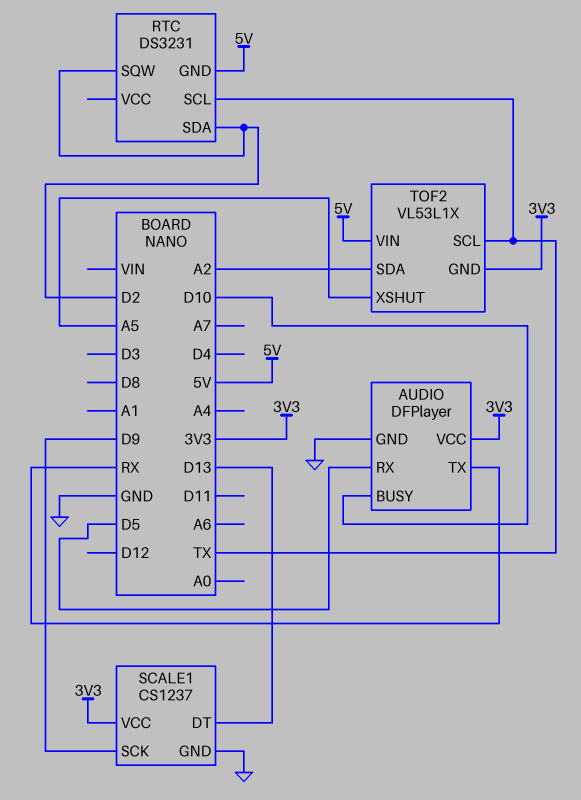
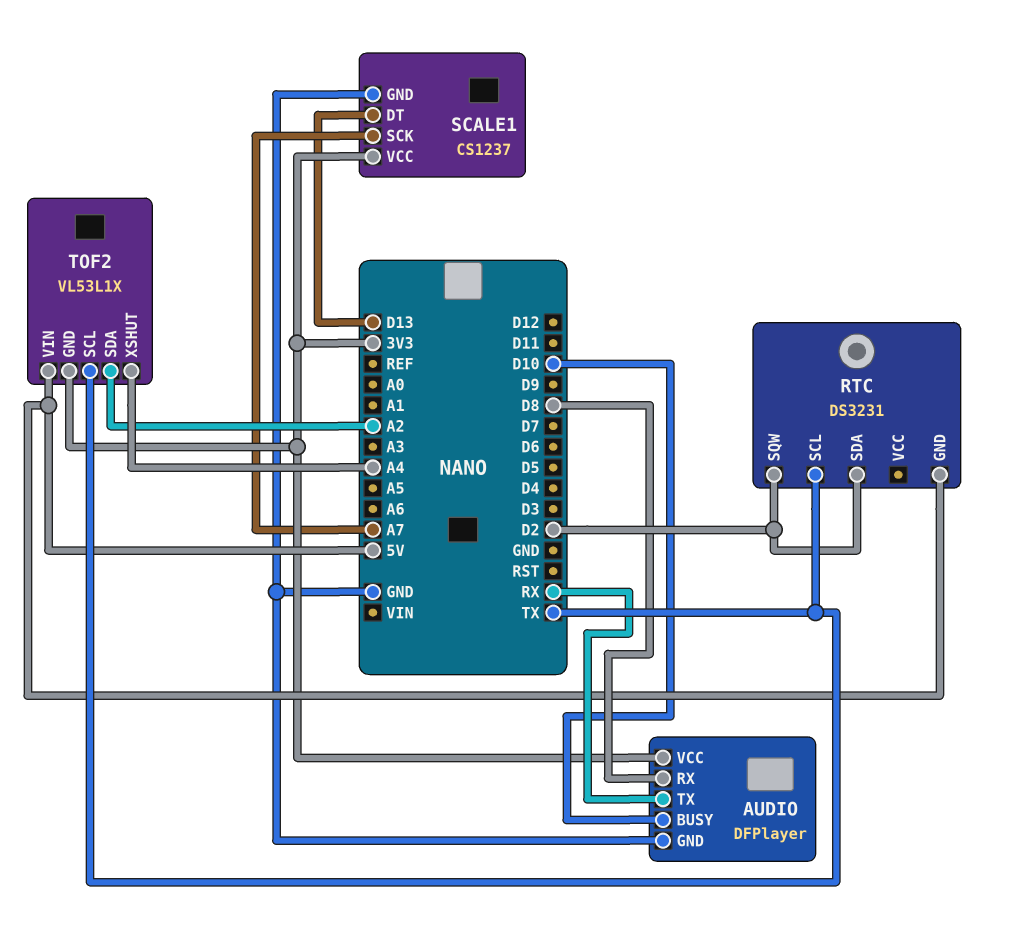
AUDIO pin RX: D5 -> D8
SCALE1 pin SCK: D9 -> A7
TOF2 pin XSHUT: A5 -> A4

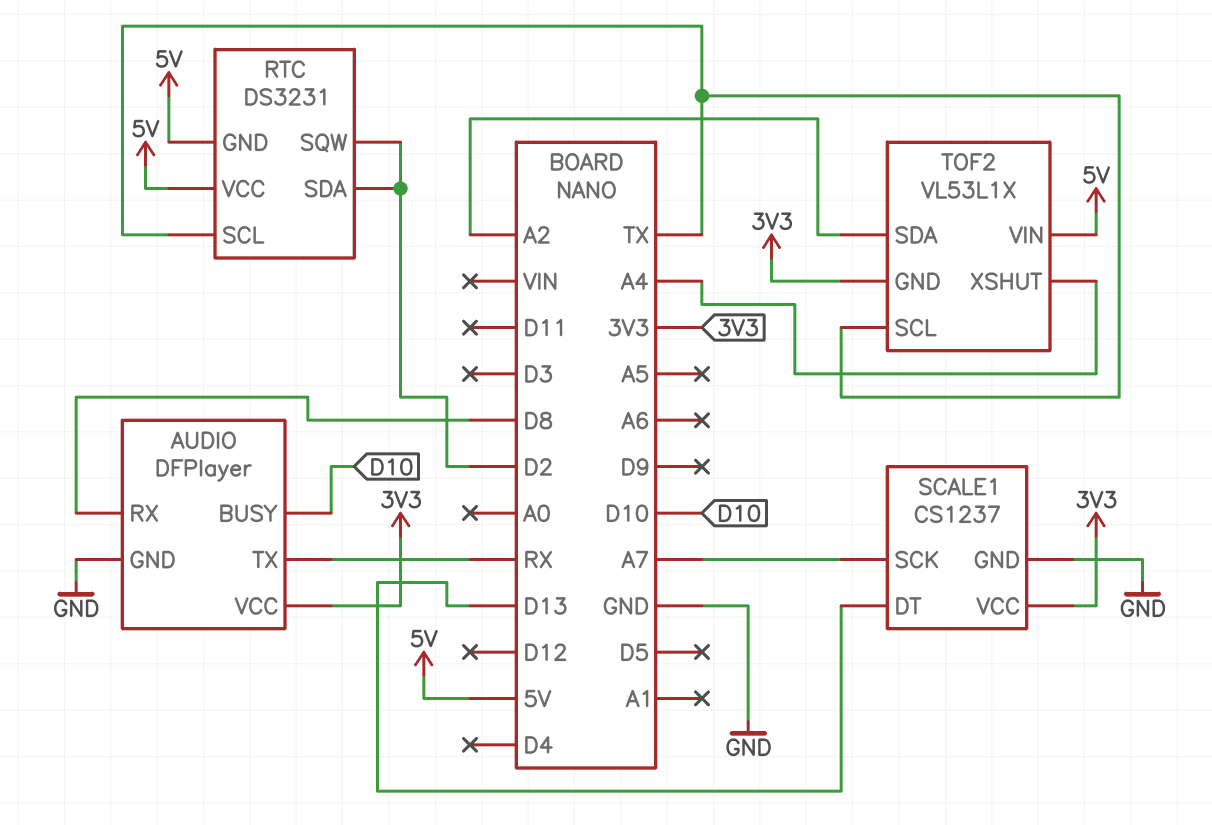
RTC pin VCC: none -> 5V

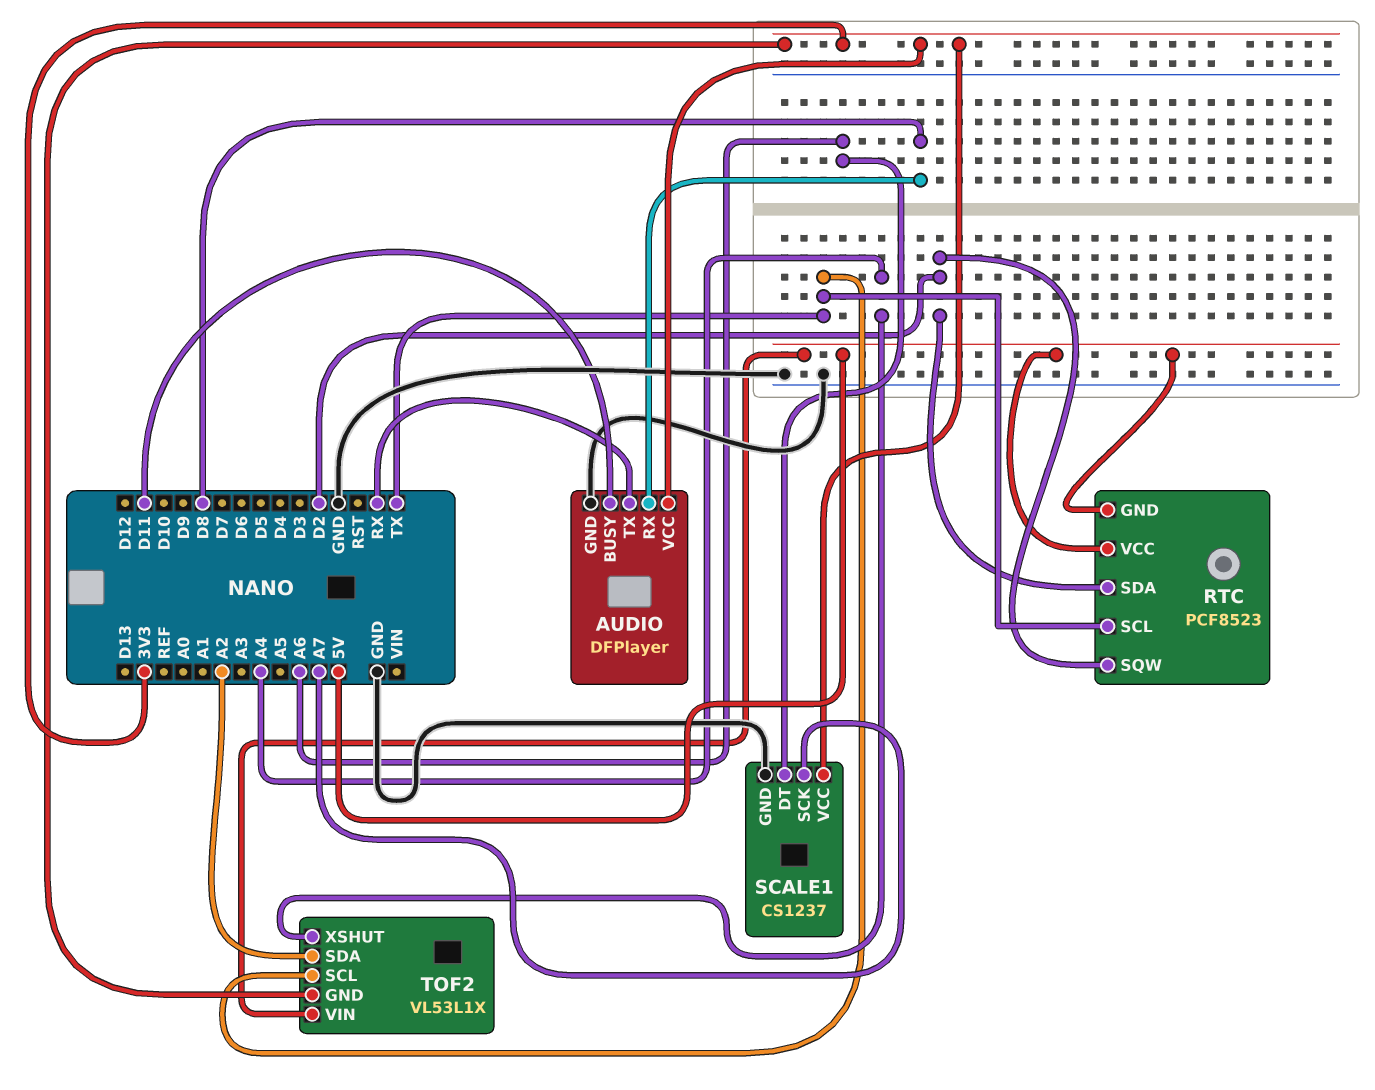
AUDIO pin BUSY: D10 -> D11
RTC: DS3231 -> PCF8523
SCALE1 pin DT: D13 -> A6

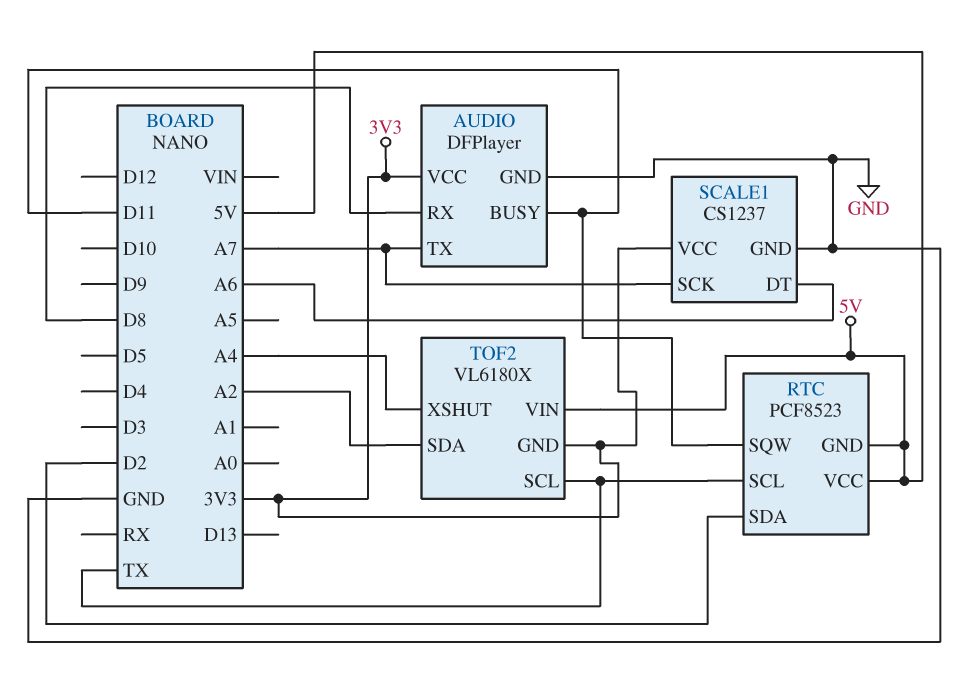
AUDIO pin TX: RX -> A7
RTC pin SQW: D2 -> D11
TOF2: VL53L1X -> VL6180X

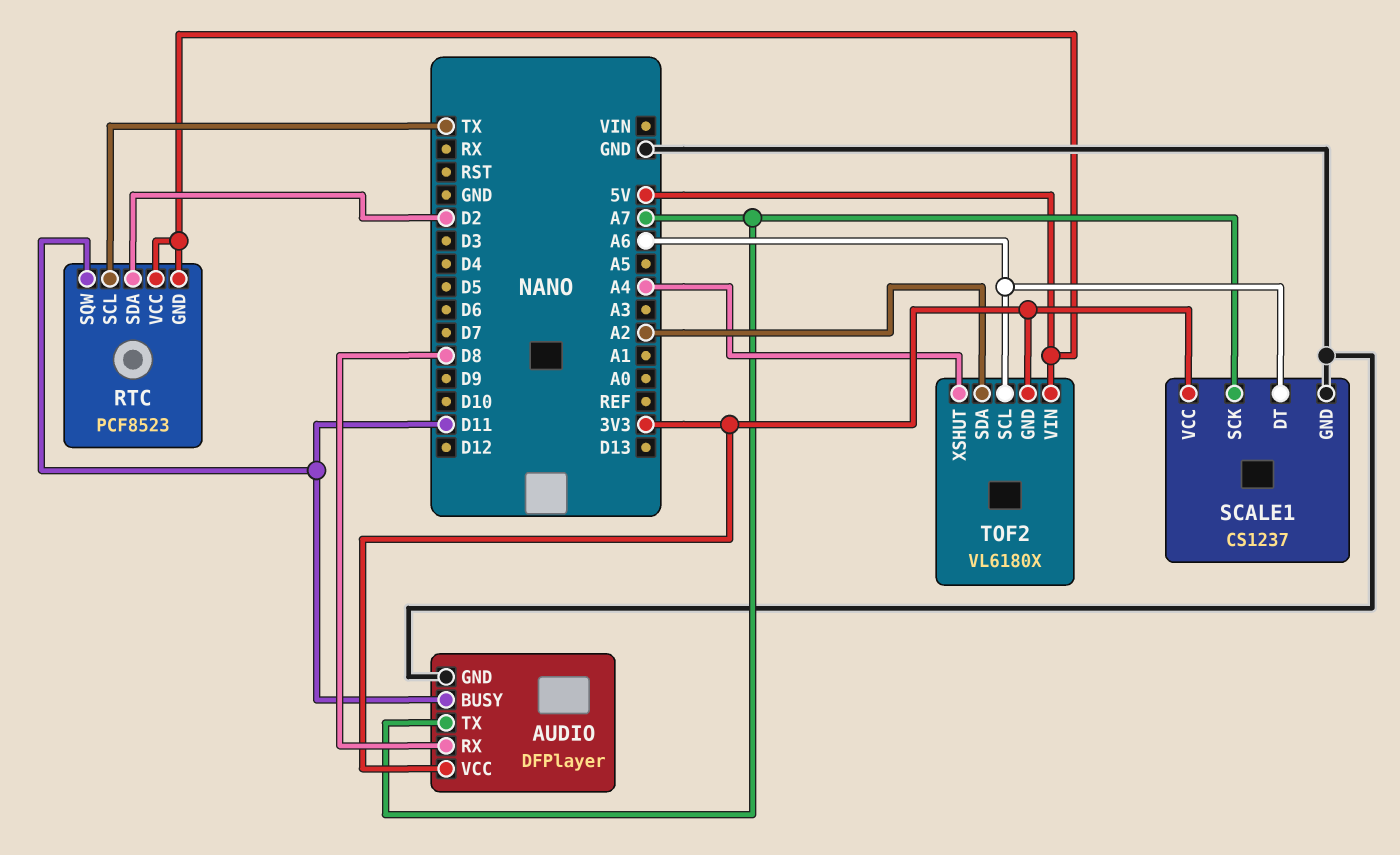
TOF2 pin SCL: TX -> A6

